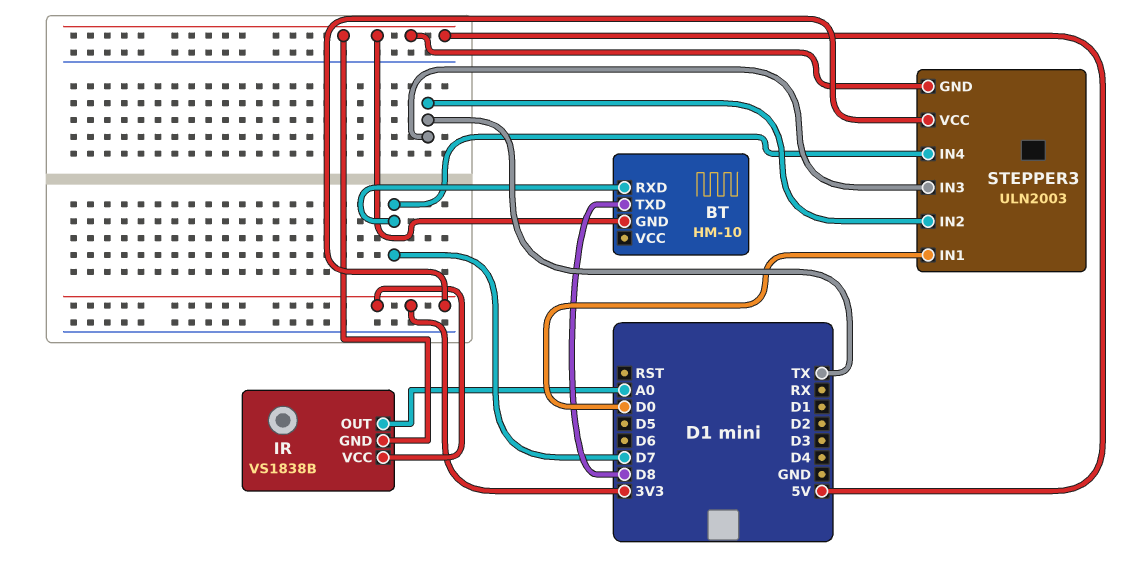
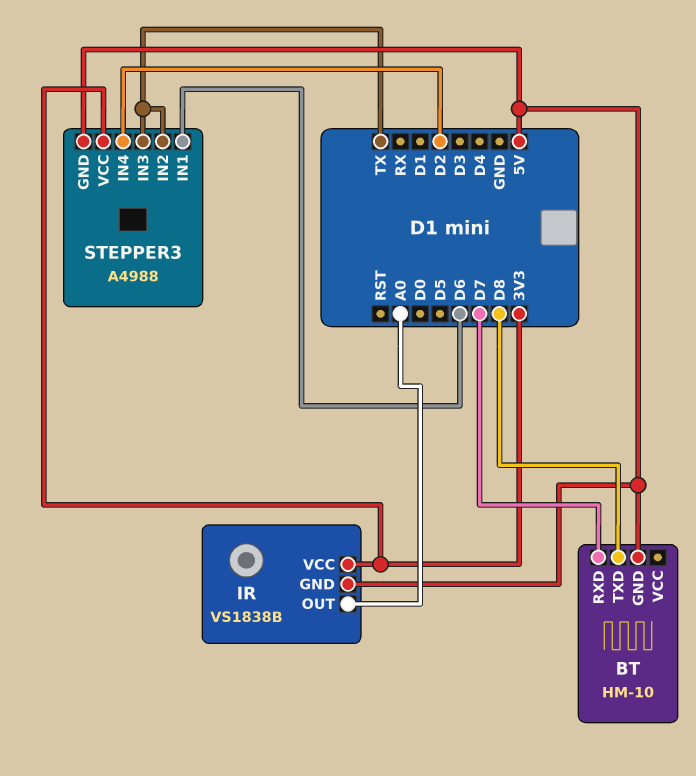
STEPPER3: ULN2003 -> A4988
STEPPER3 pin IN1: D0 -> D6
STEPPER3 pin IN4: D7 -> D2

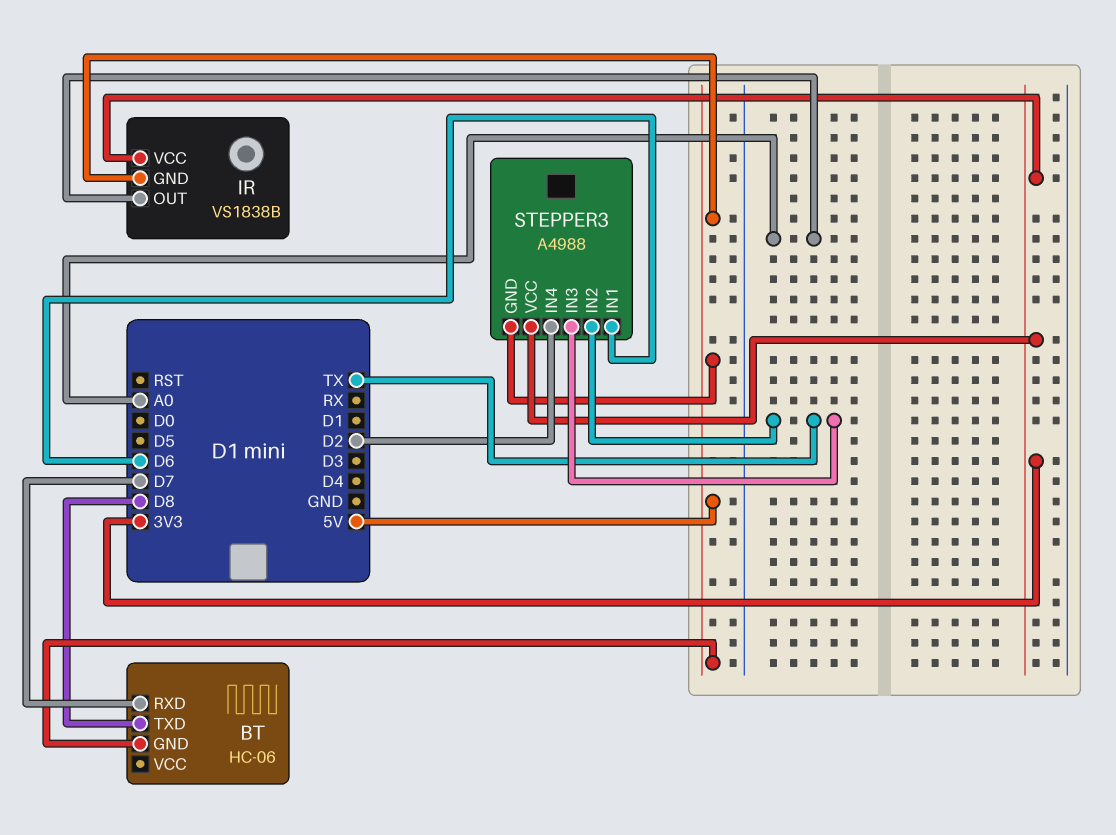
BT: HM-10 -> HC-06

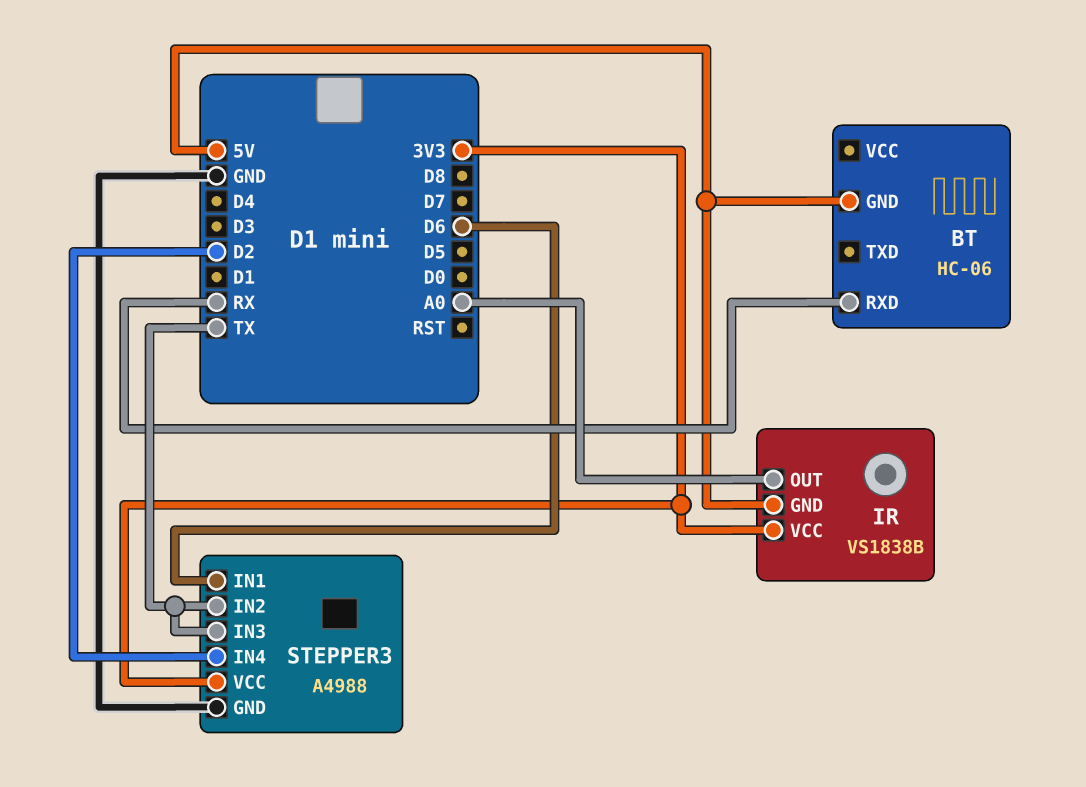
BT pin RXD: D7 -> RX
BT pin TXD: D8 -> none
STEPPER3 pin GND: 5V -> GND

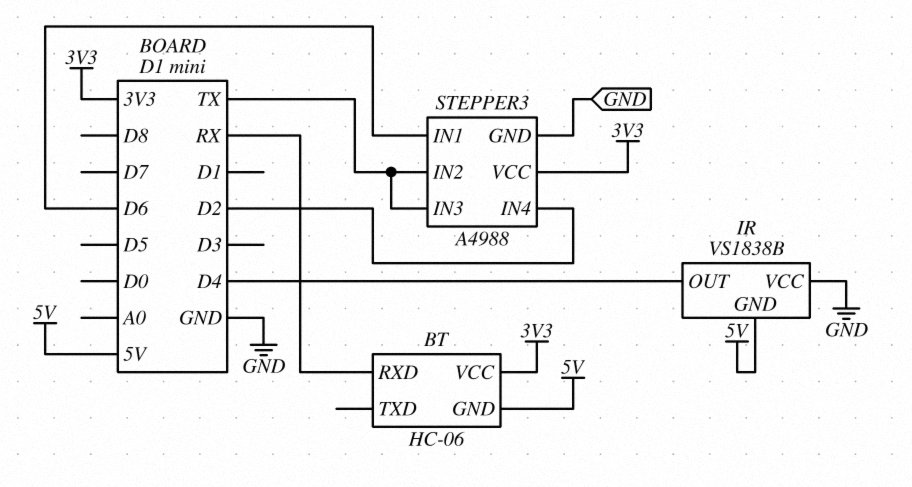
BT pin VCC: none -> 3V3
IR pin OUT: A0 -> D4
IR pin VCC: 3V3 -> GND

